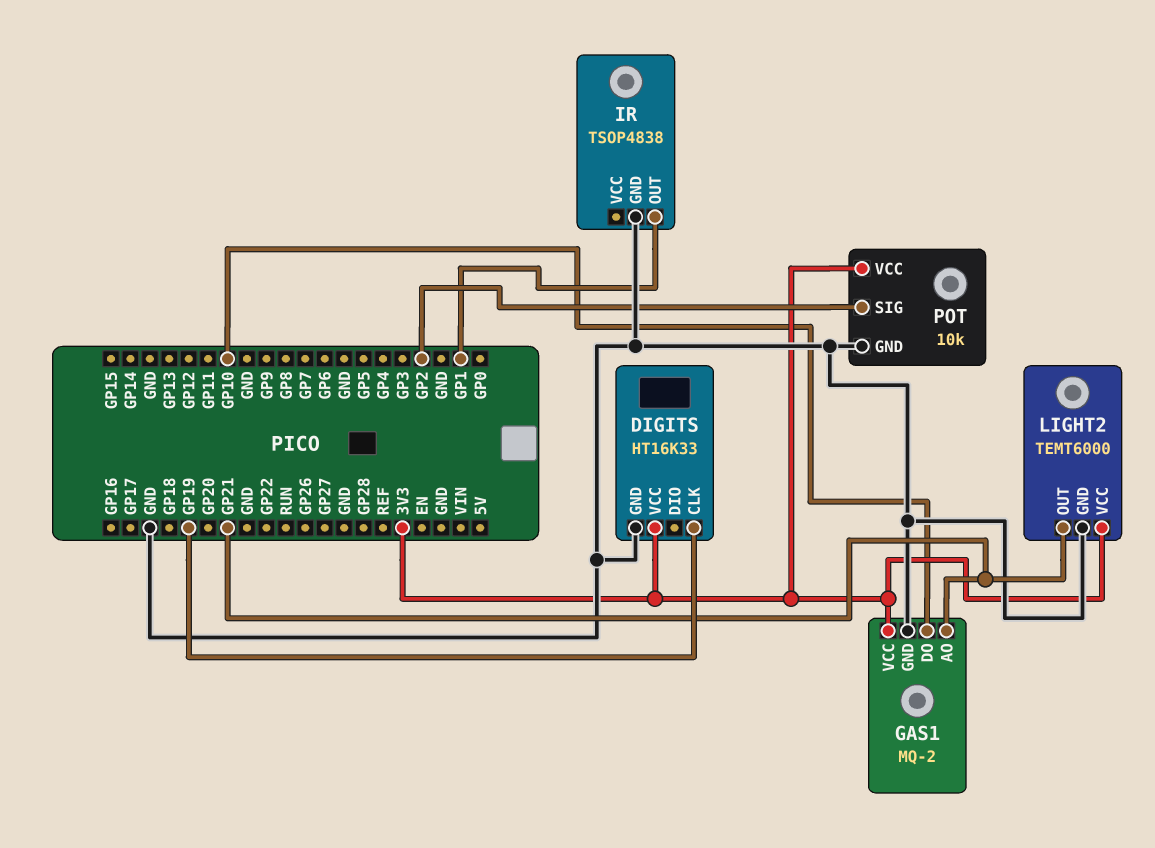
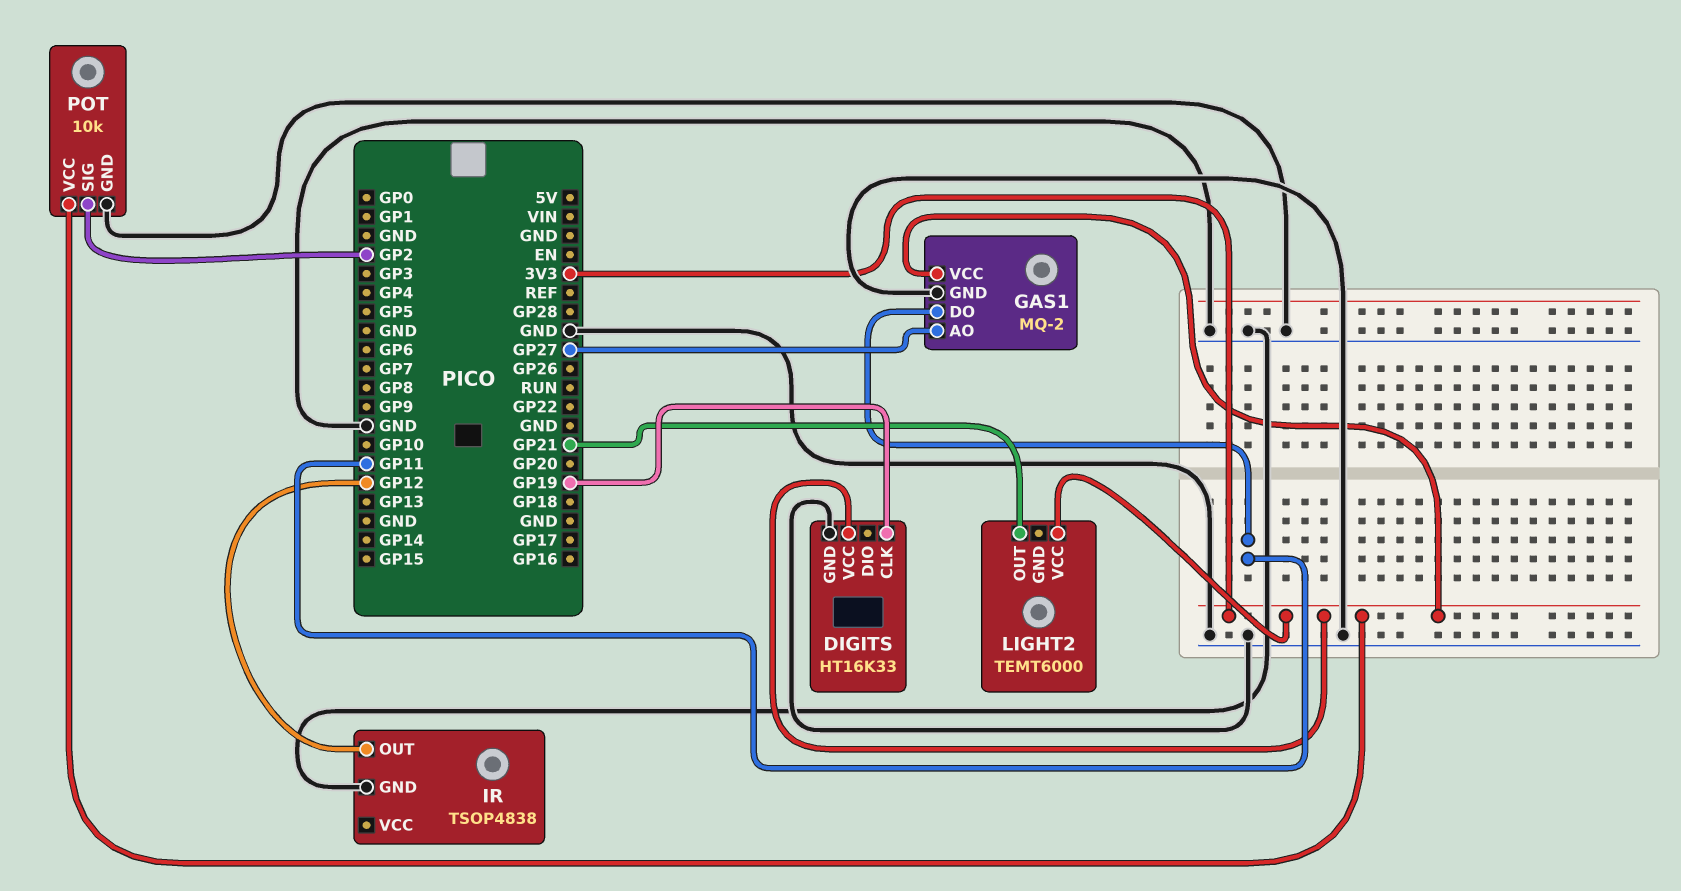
GAS1 pin AO: GP21 -> GP27
GAS1 pin DO: GP10 -> GP11
IR pin OUT: GP1 -> GP12
LIGHT2 pin GND: GND -> none

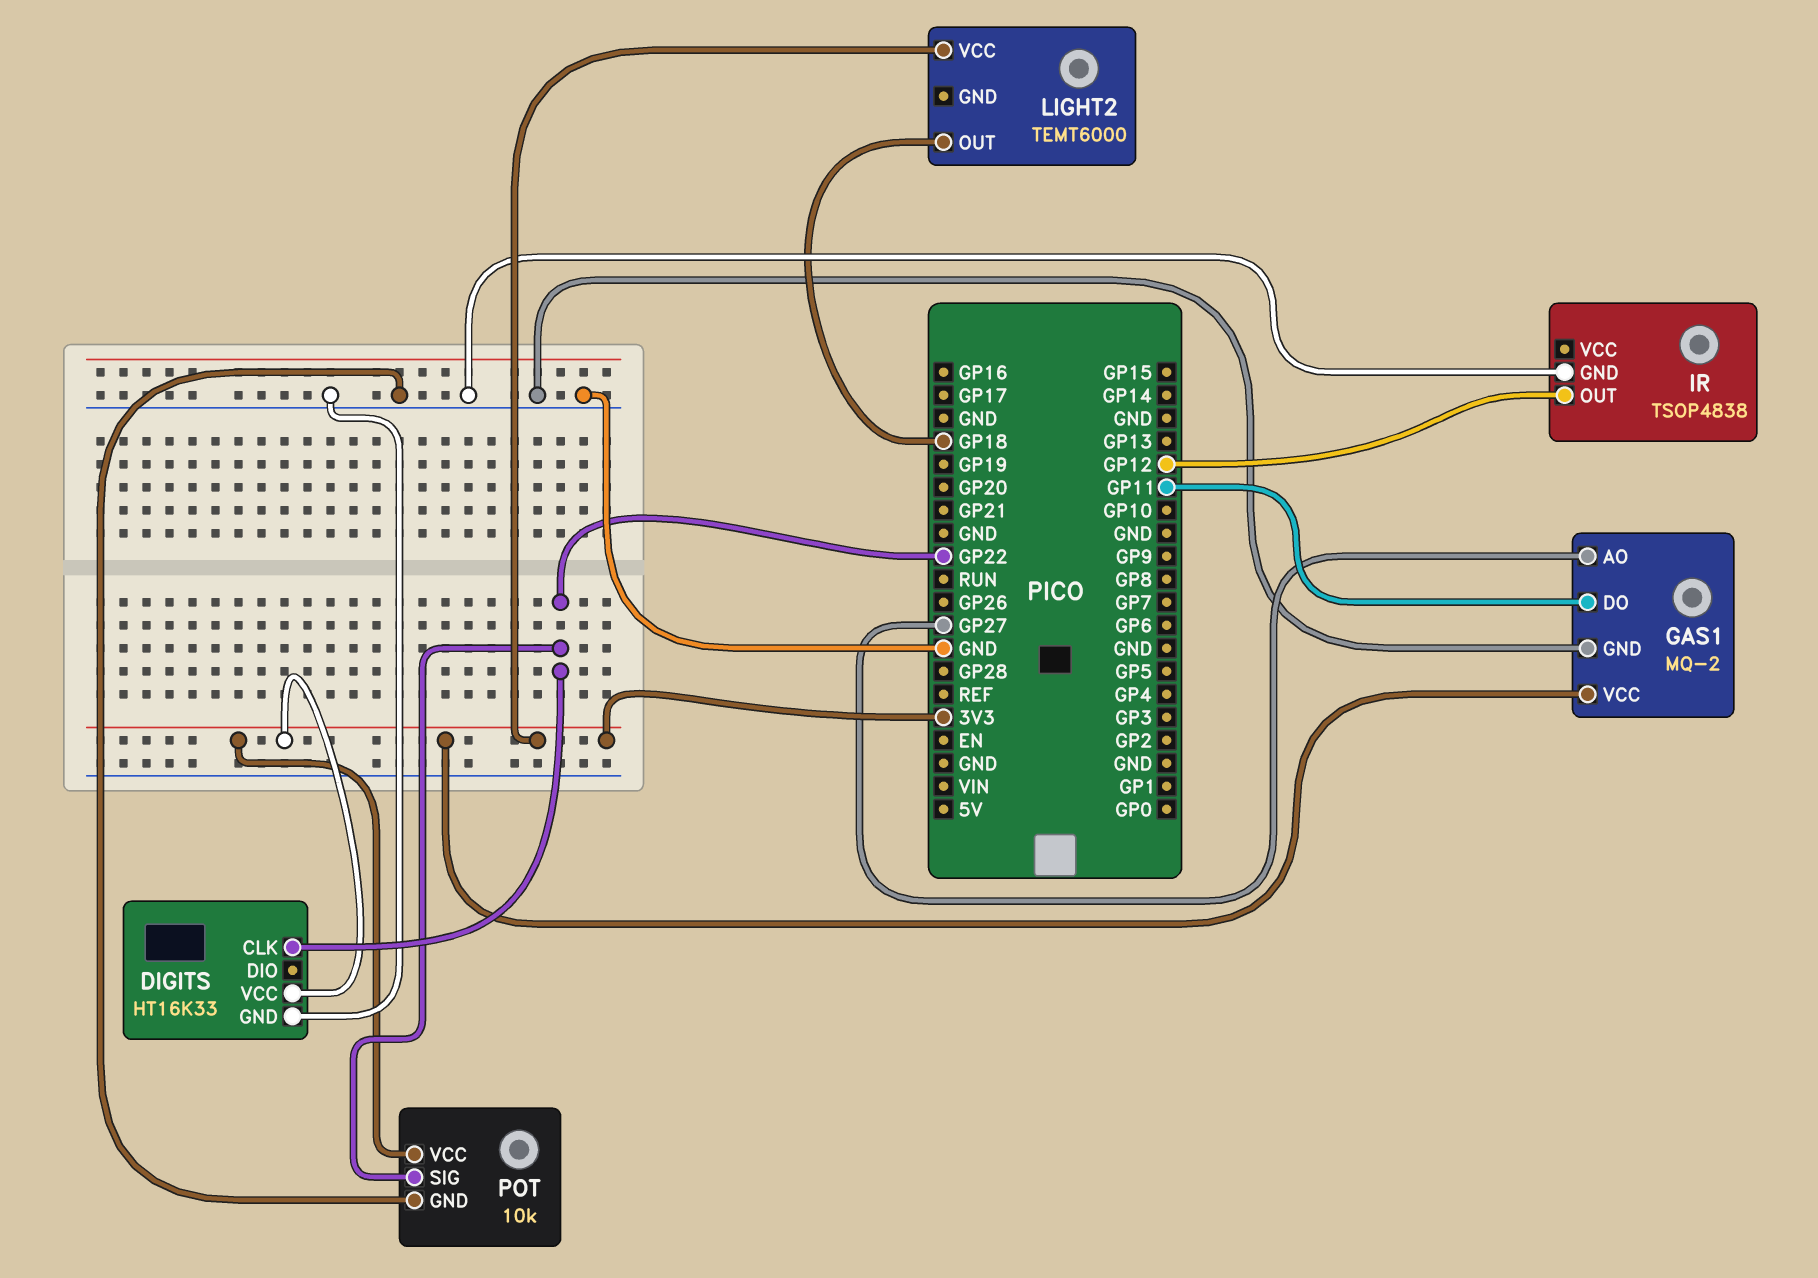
DIGITS pin CLK: GP19 -> GP22
LIGHT2 pin OUT: GP21 -> GP18
POT pin SIG: GP2 -> GP22

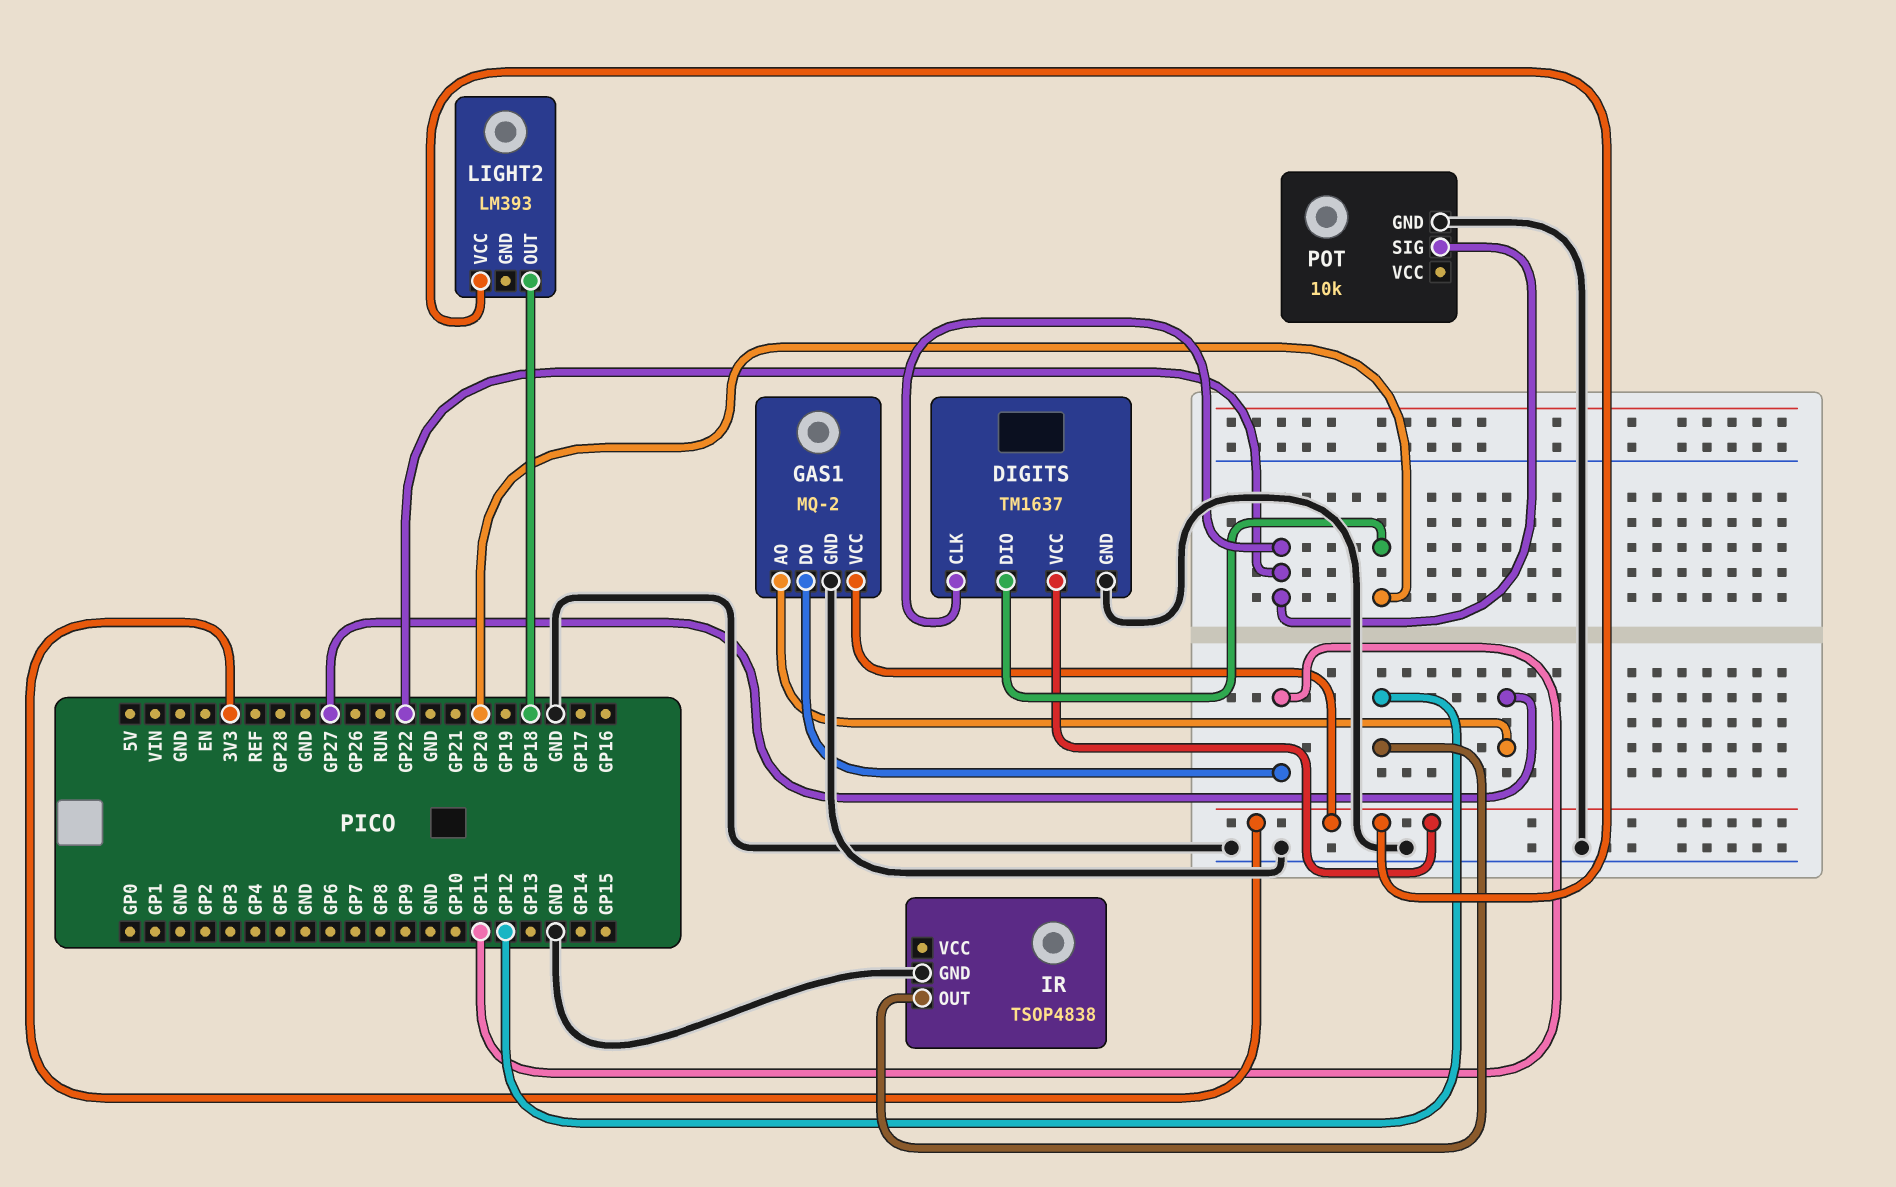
DIGITS: HT16K33 -> TM1637
DIGITS pin DIO: none -> GP20
LIGHT2: TEMT6000 -> LM393
POT pin VCC: 3V3 -> none

